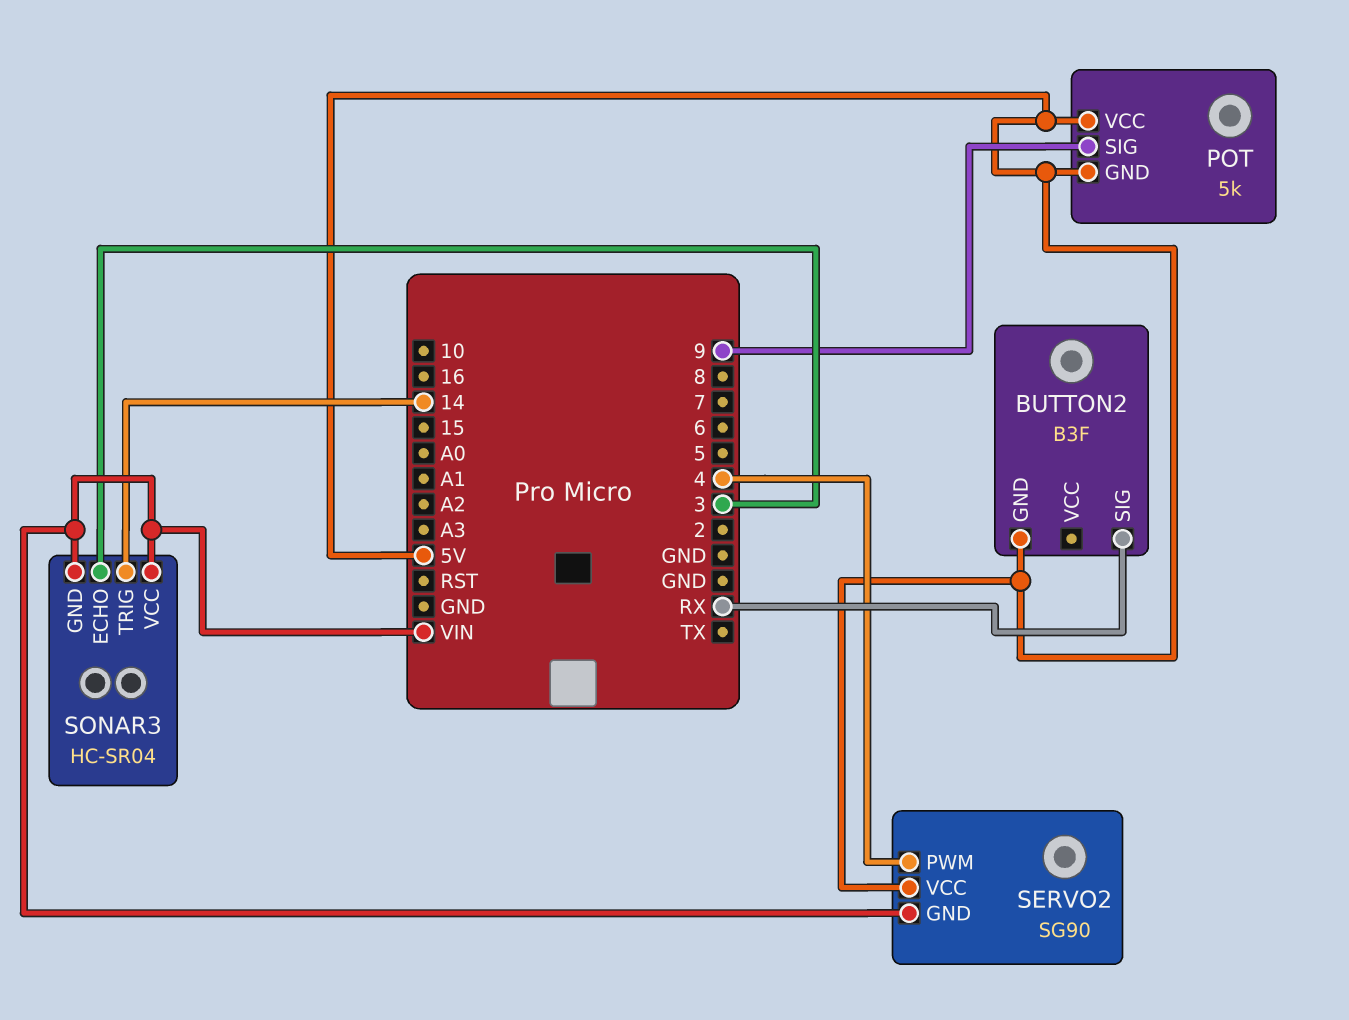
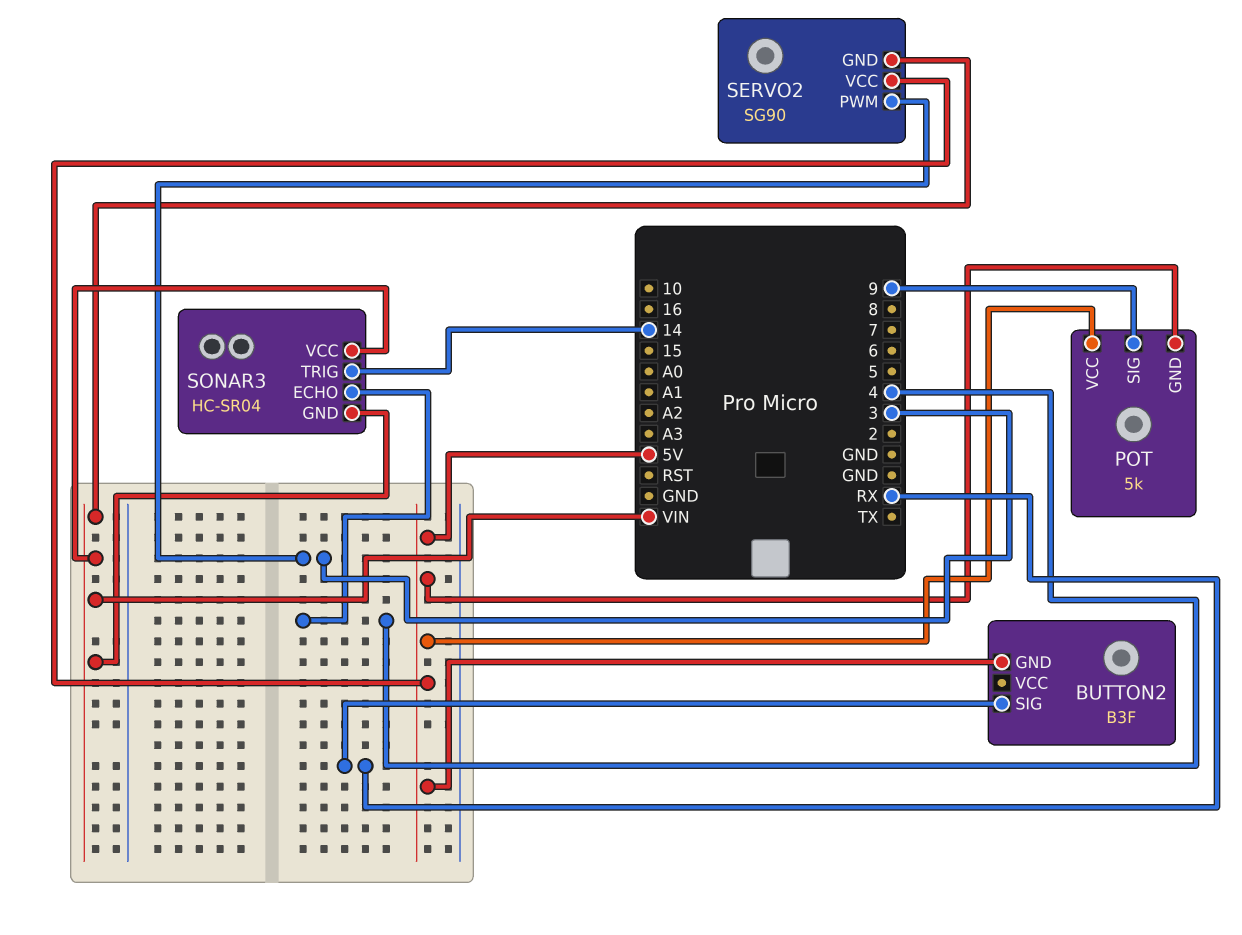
SERVO2 pin PWM: 4 -> 3
SONAR3 pin ECHO: 3 -> 4

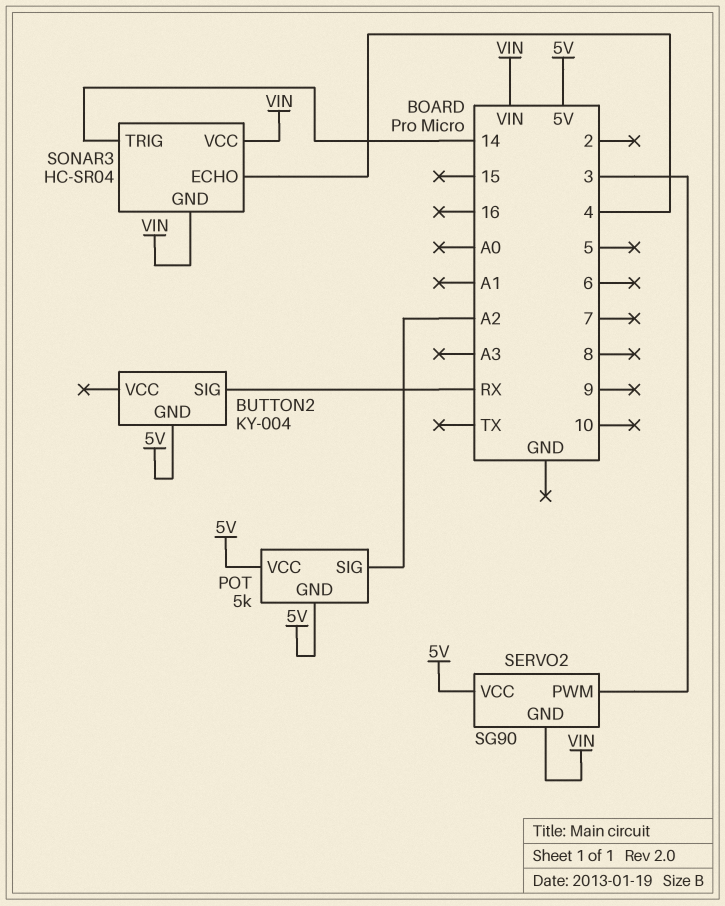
BUTTON2: B3F -> KY-004
POT pin SIG: 9 -> A2

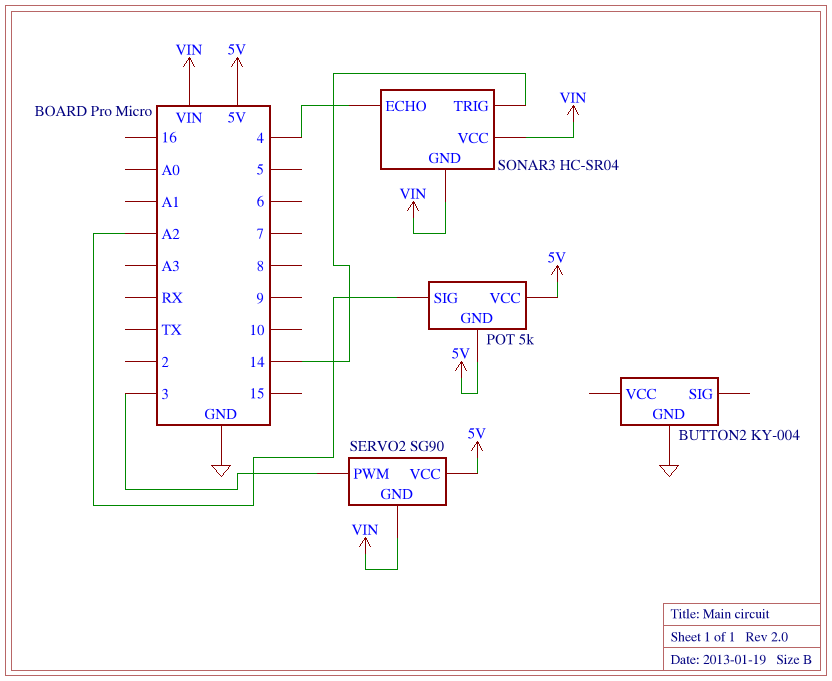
BUTTON2 pin GND: 5V -> GND
BUTTON2 pin SIG: RX -> none

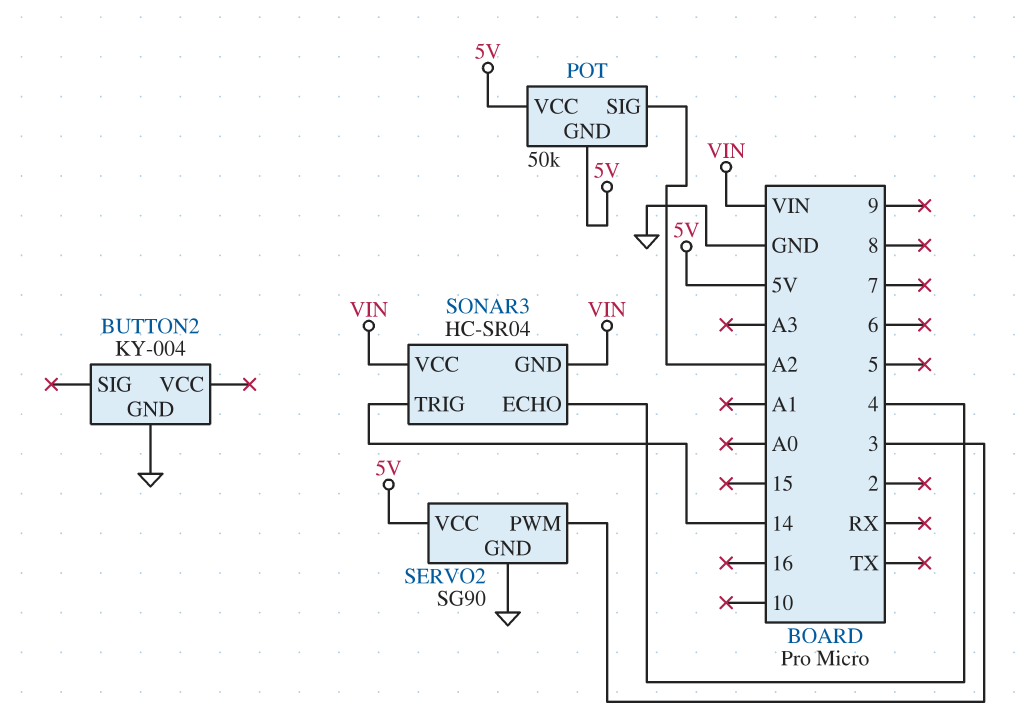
POT: 5k -> 50k
SERVO2 pin GND: VIN -> GND

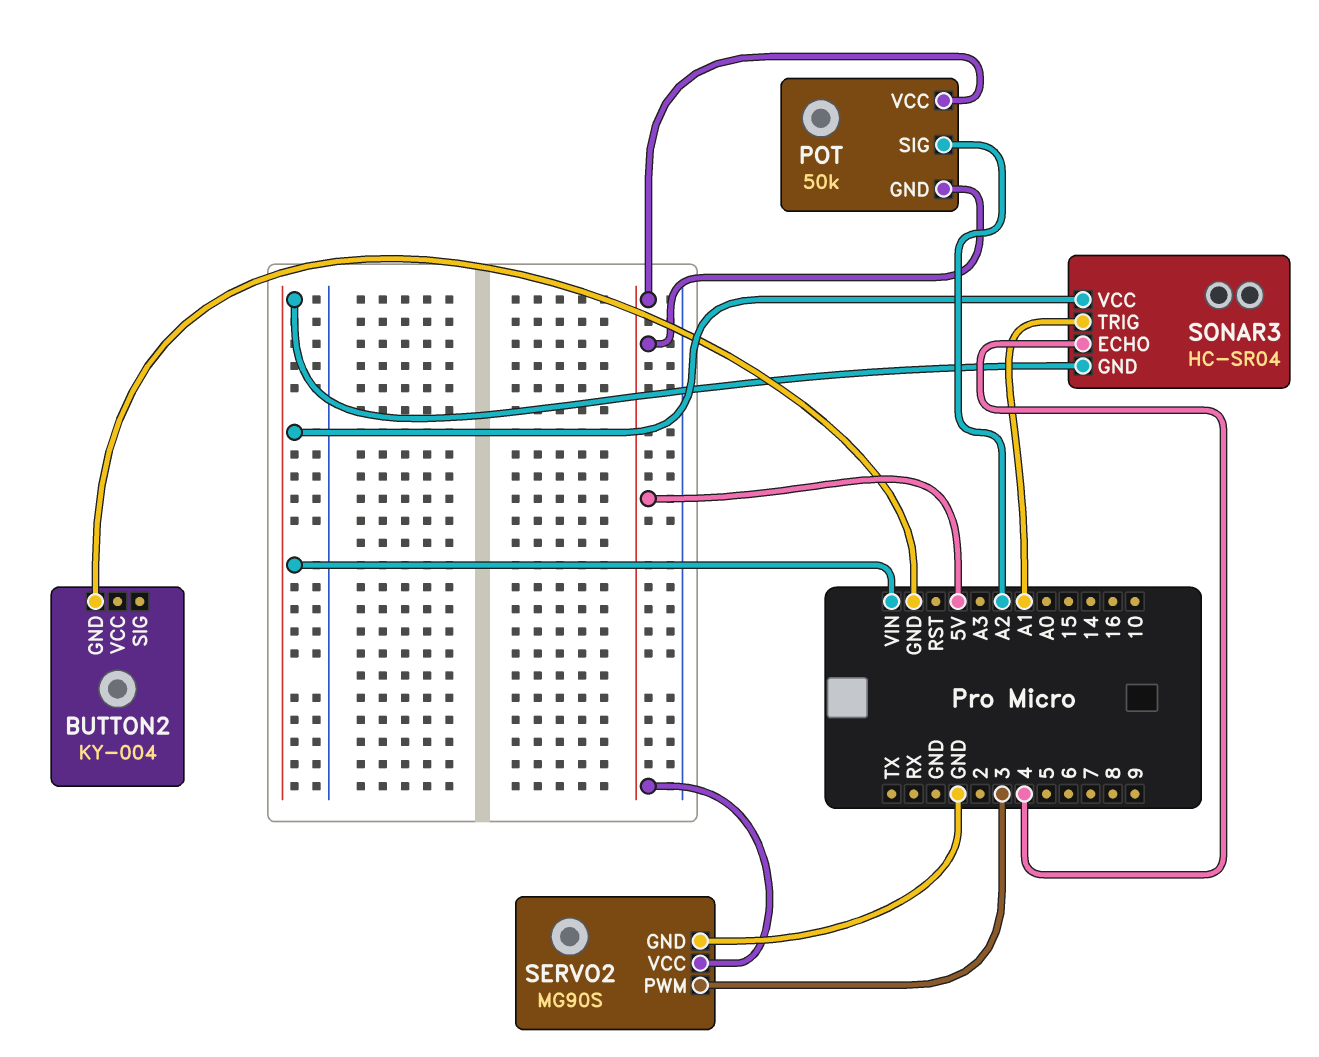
SERVO2: SG90 -> MG90S
SONAR3 pin TRIG: 14 -> A1

